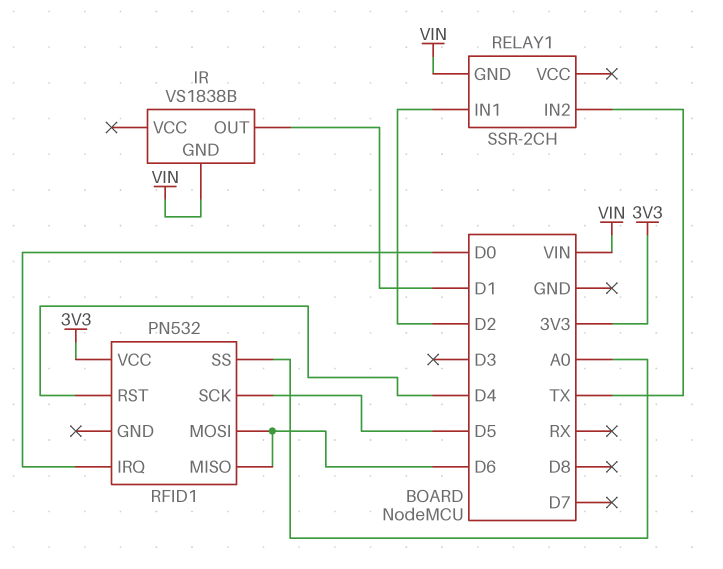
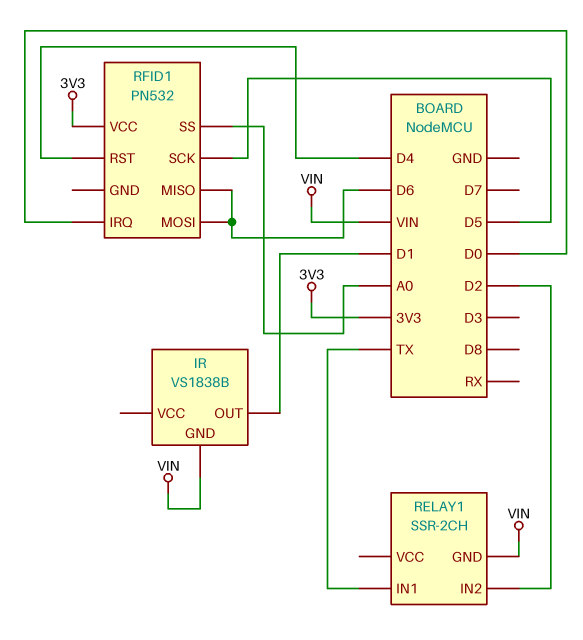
RELAY1 pin IN1: D2 -> TX
RELAY1 pin IN2: TX -> D2

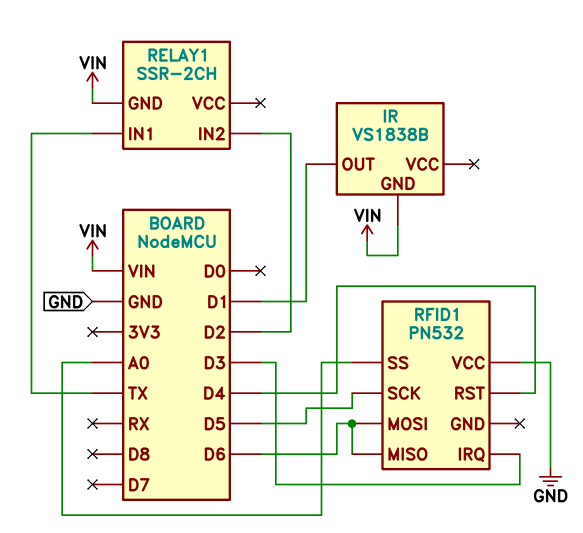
RFID1 pin IRQ: D0 -> D3
RFID1 pin VCC: 3V3 -> GND

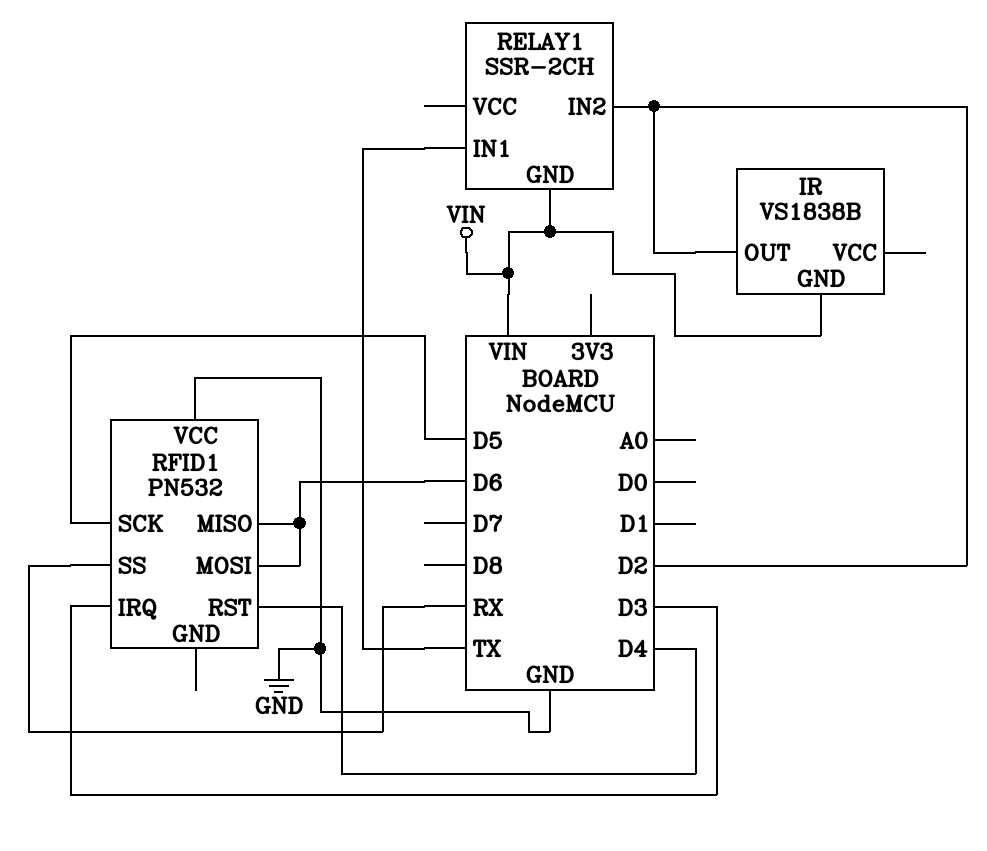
IR pin OUT: D1 -> D2
RFID1 pin SS: A0 -> RX

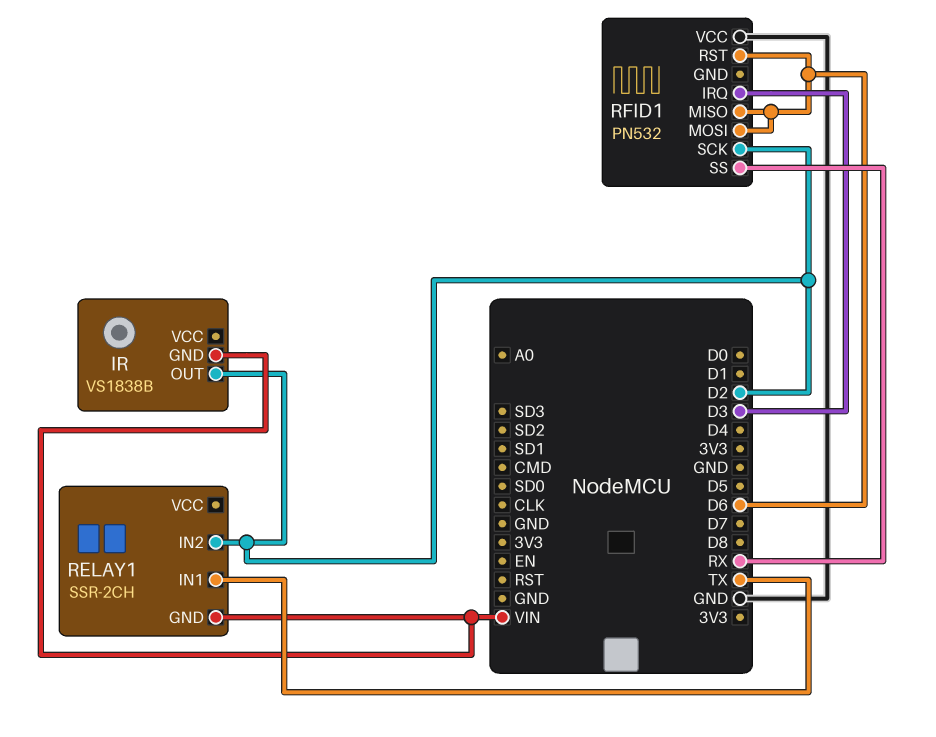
RFID1 pin RST: D4 -> D6
RFID1 pin SCK: D5 -> D2

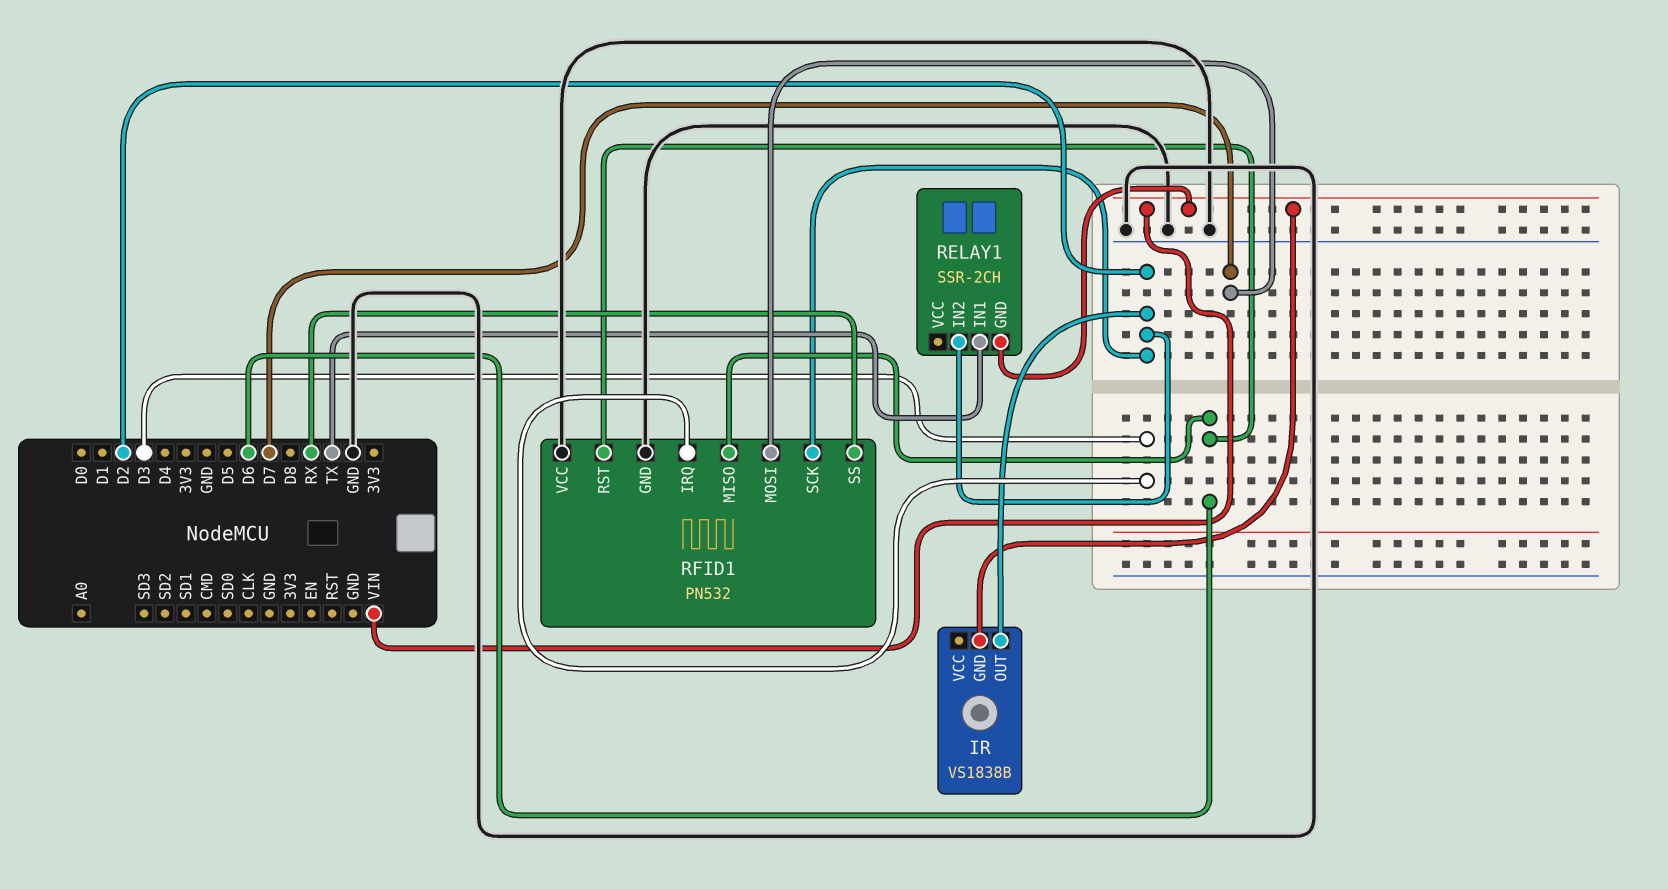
RFID1 pin GND: none -> GND
RFID1 pin MOSI: D6 -> D7

